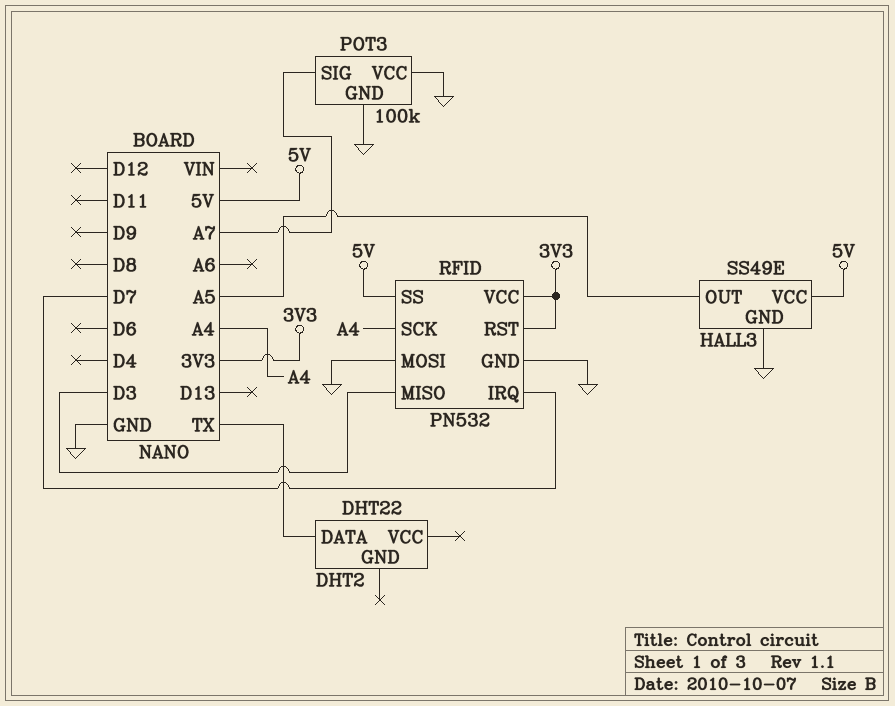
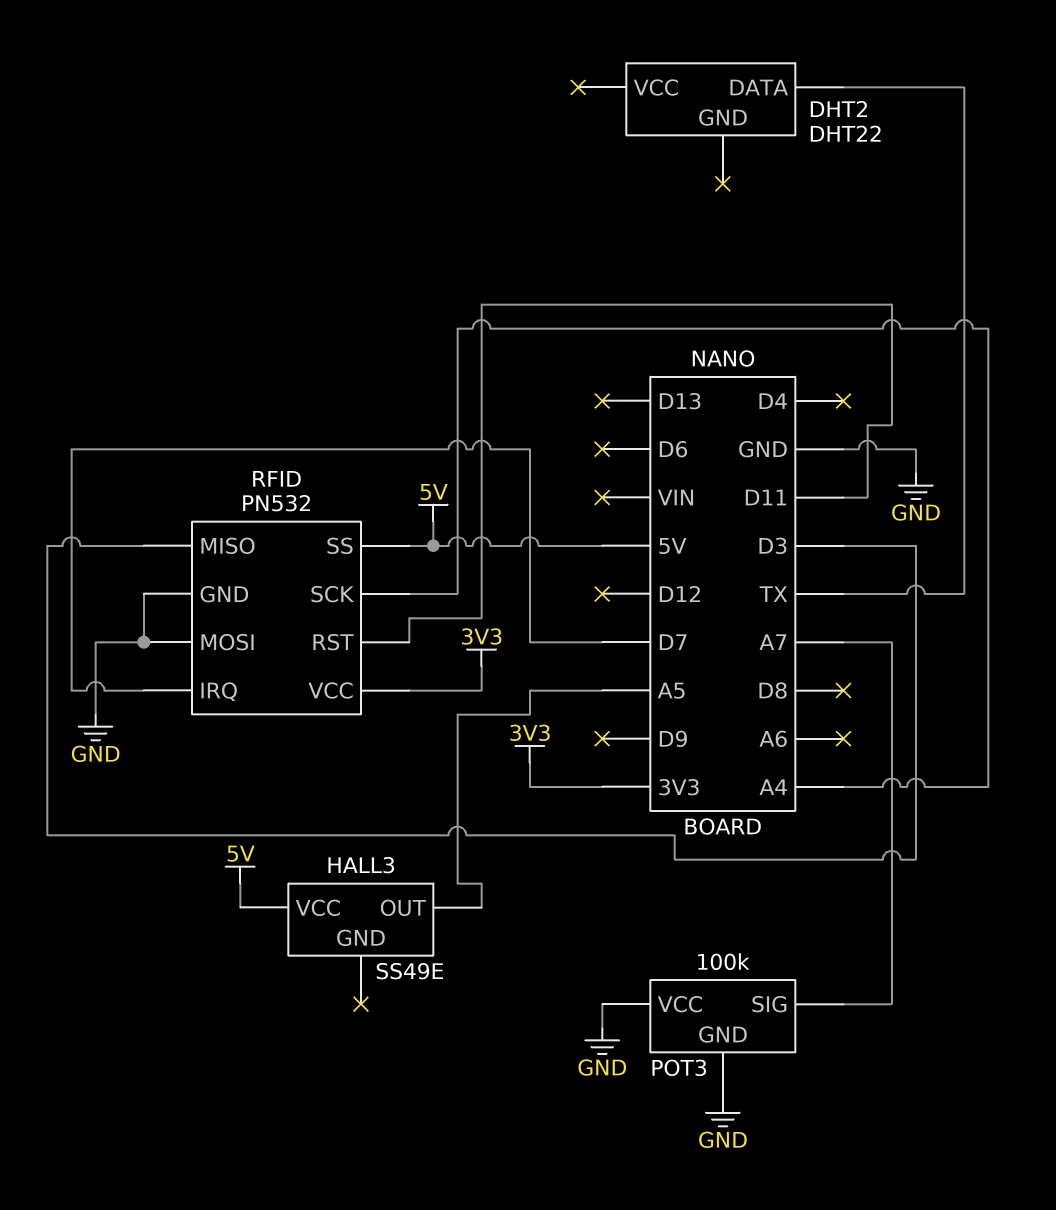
HALL3 pin GND: GND -> none
RFID pin RST: 3V3 -> D11

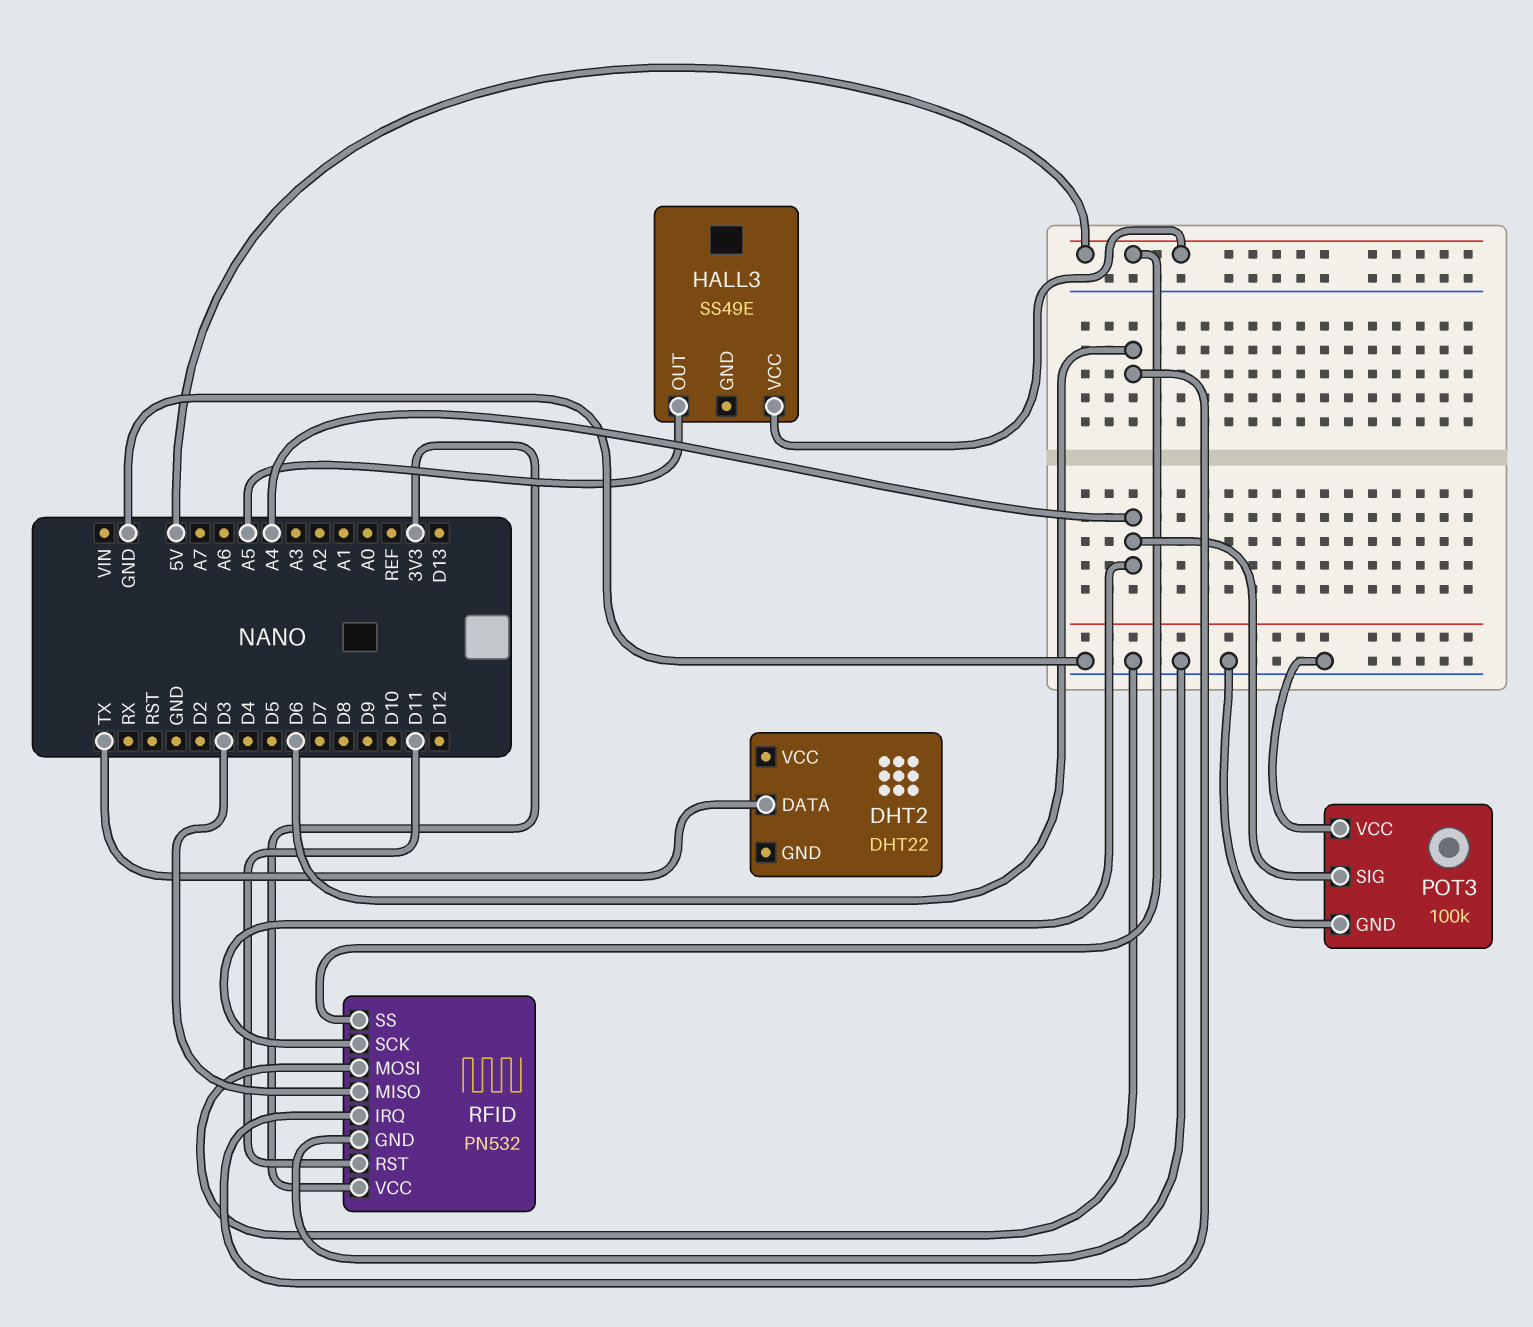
POT3 pin SIG: A7 -> A4
RFID pin IRQ: D7 -> D6

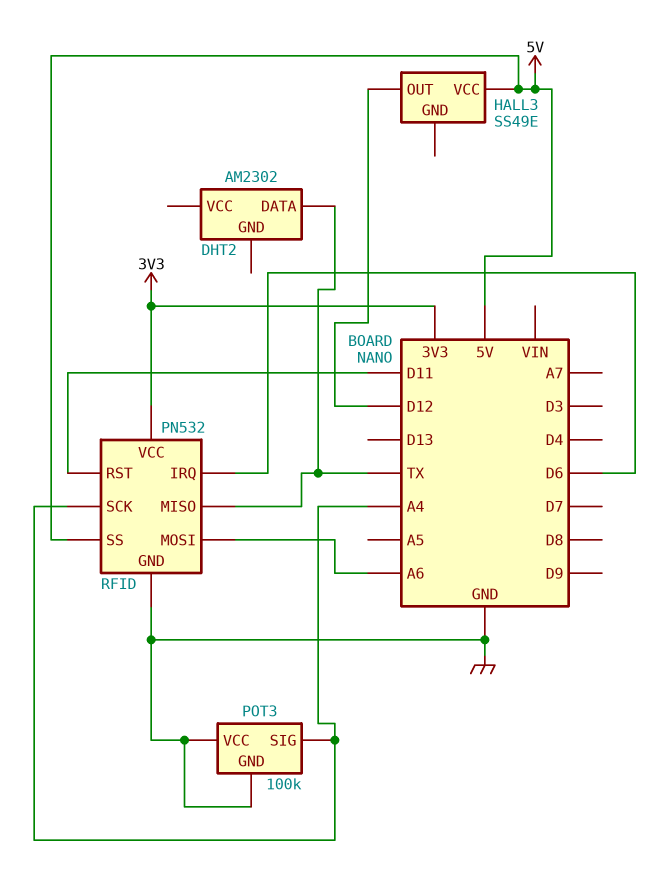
DHT2: DHT22 -> AM2302
HALL3 pin OUT: A5 -> D12
RFID pin MISO: D3 -> TX
RFID pin MOSI: GND -> A6

